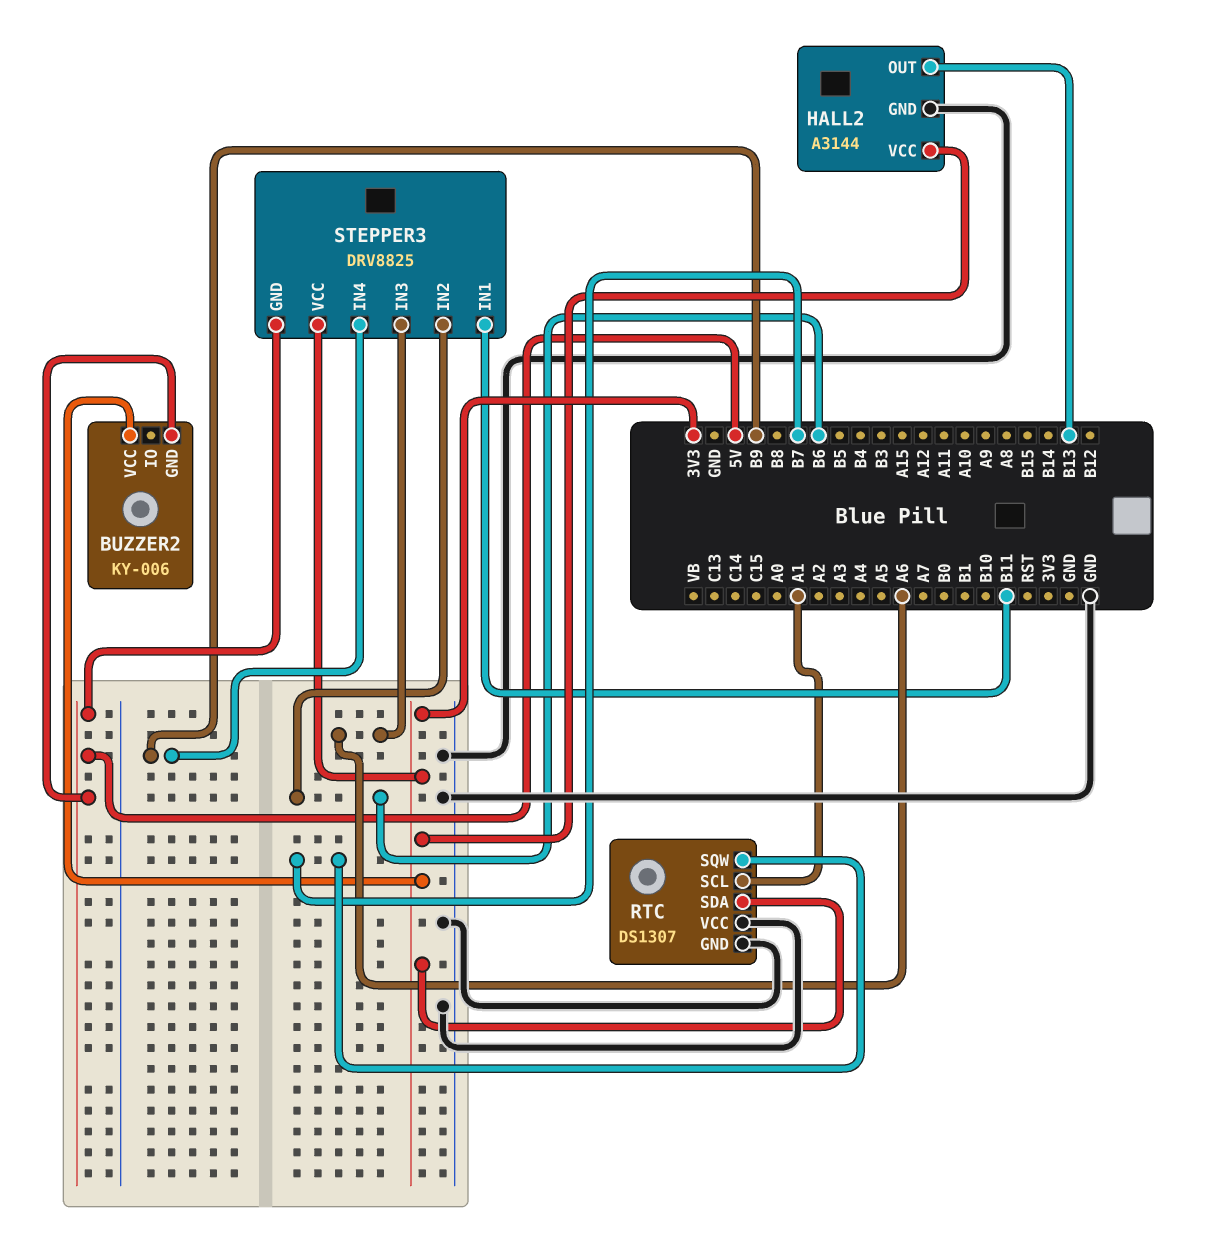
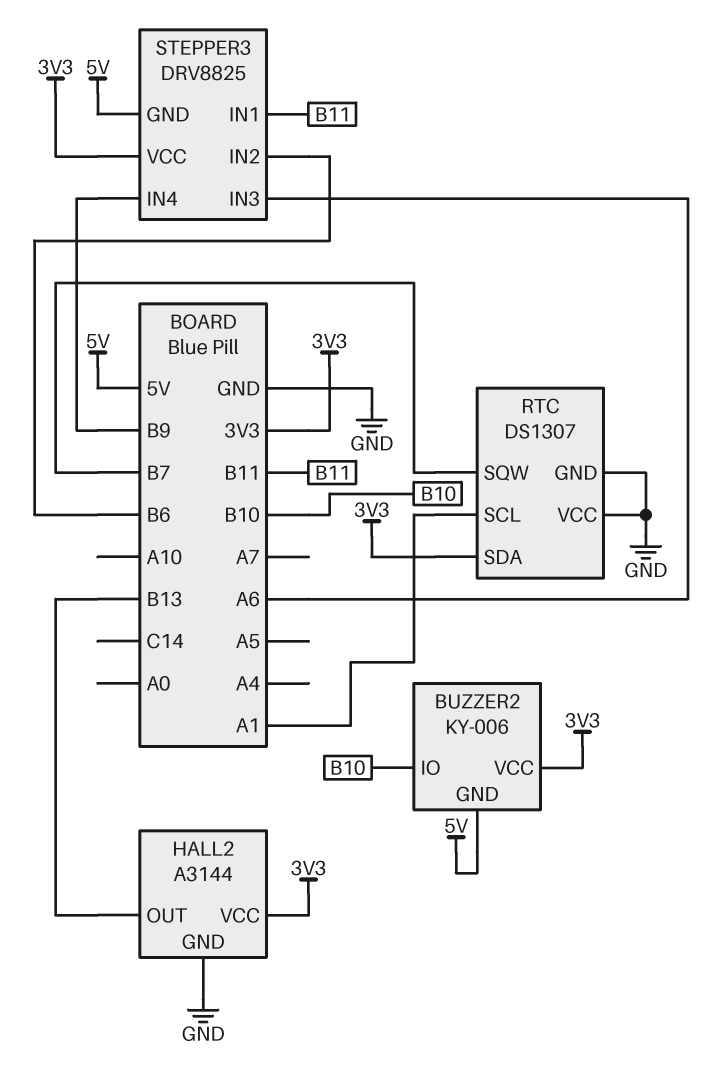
BUZZER2 pin IO: none -> B10

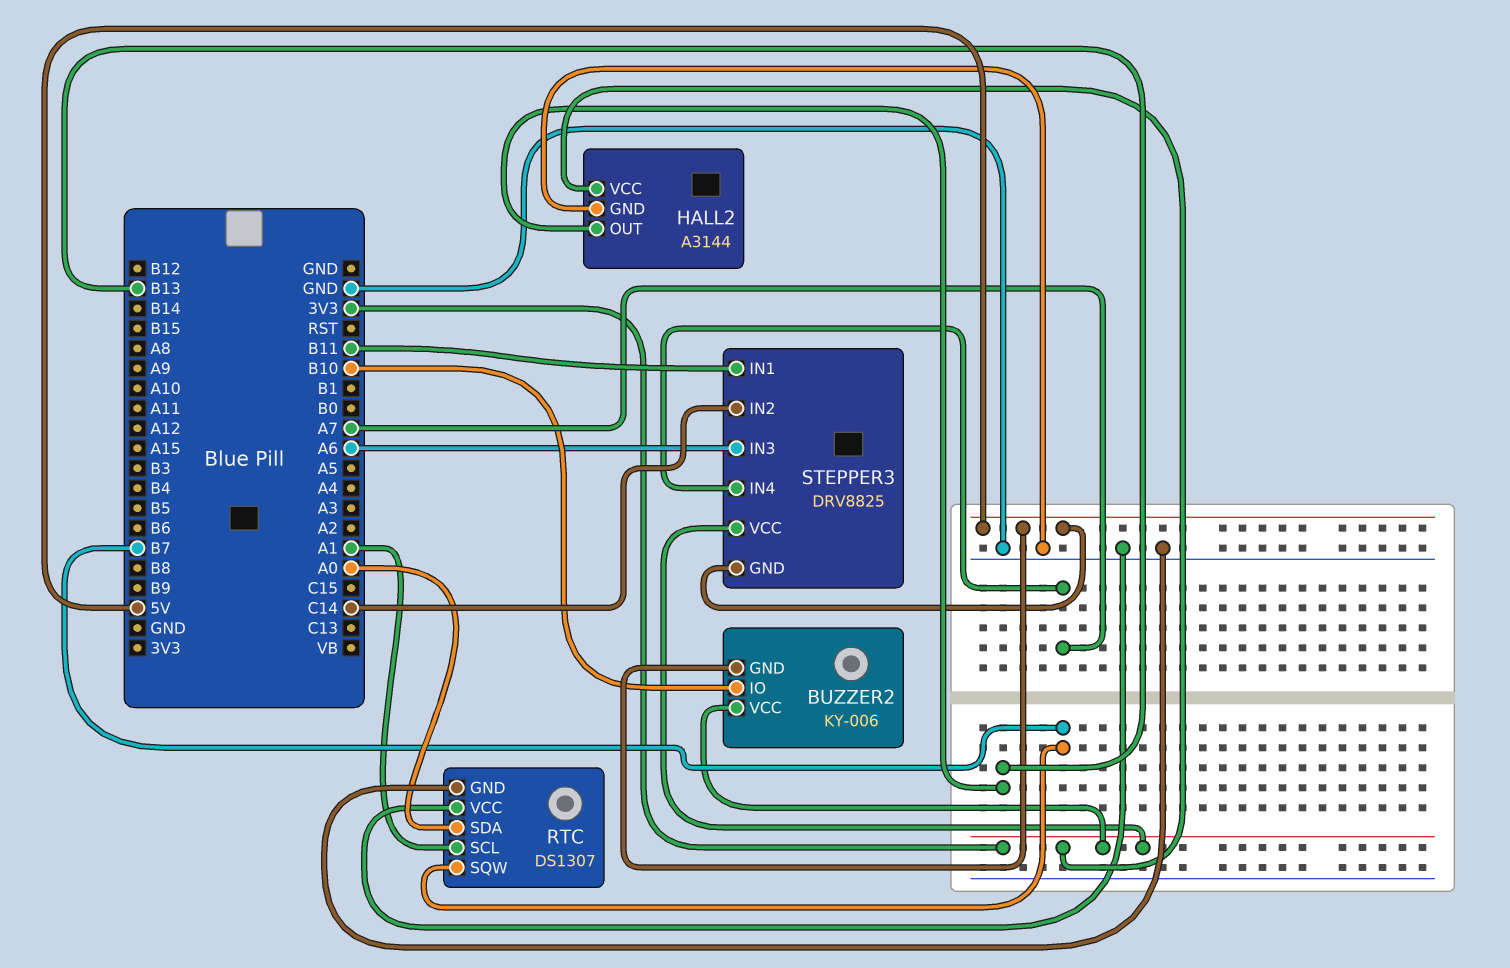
RTC pin SDA: 3V3 -> A0
STEPPER3 pin IN2: B6 -> C14
STEPPER3 pin IN4: B9 -> A7

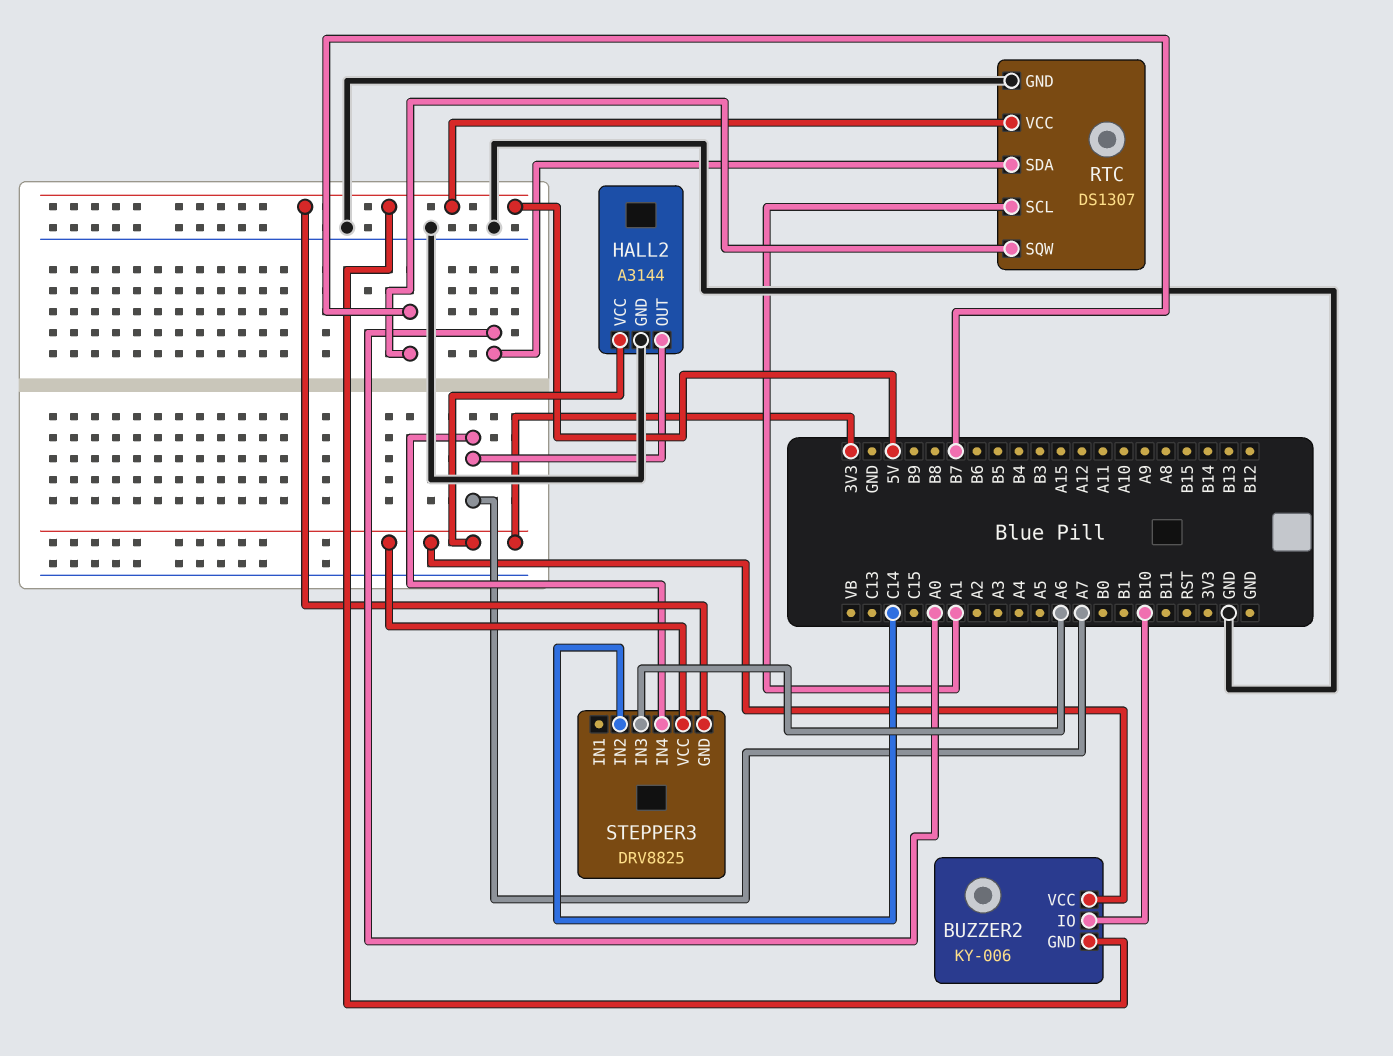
HALL2 pin OUT: B13 -> A7
RTC pin VCC: GND -> 5V
STEPPER3 pin IN1: B11 -> none

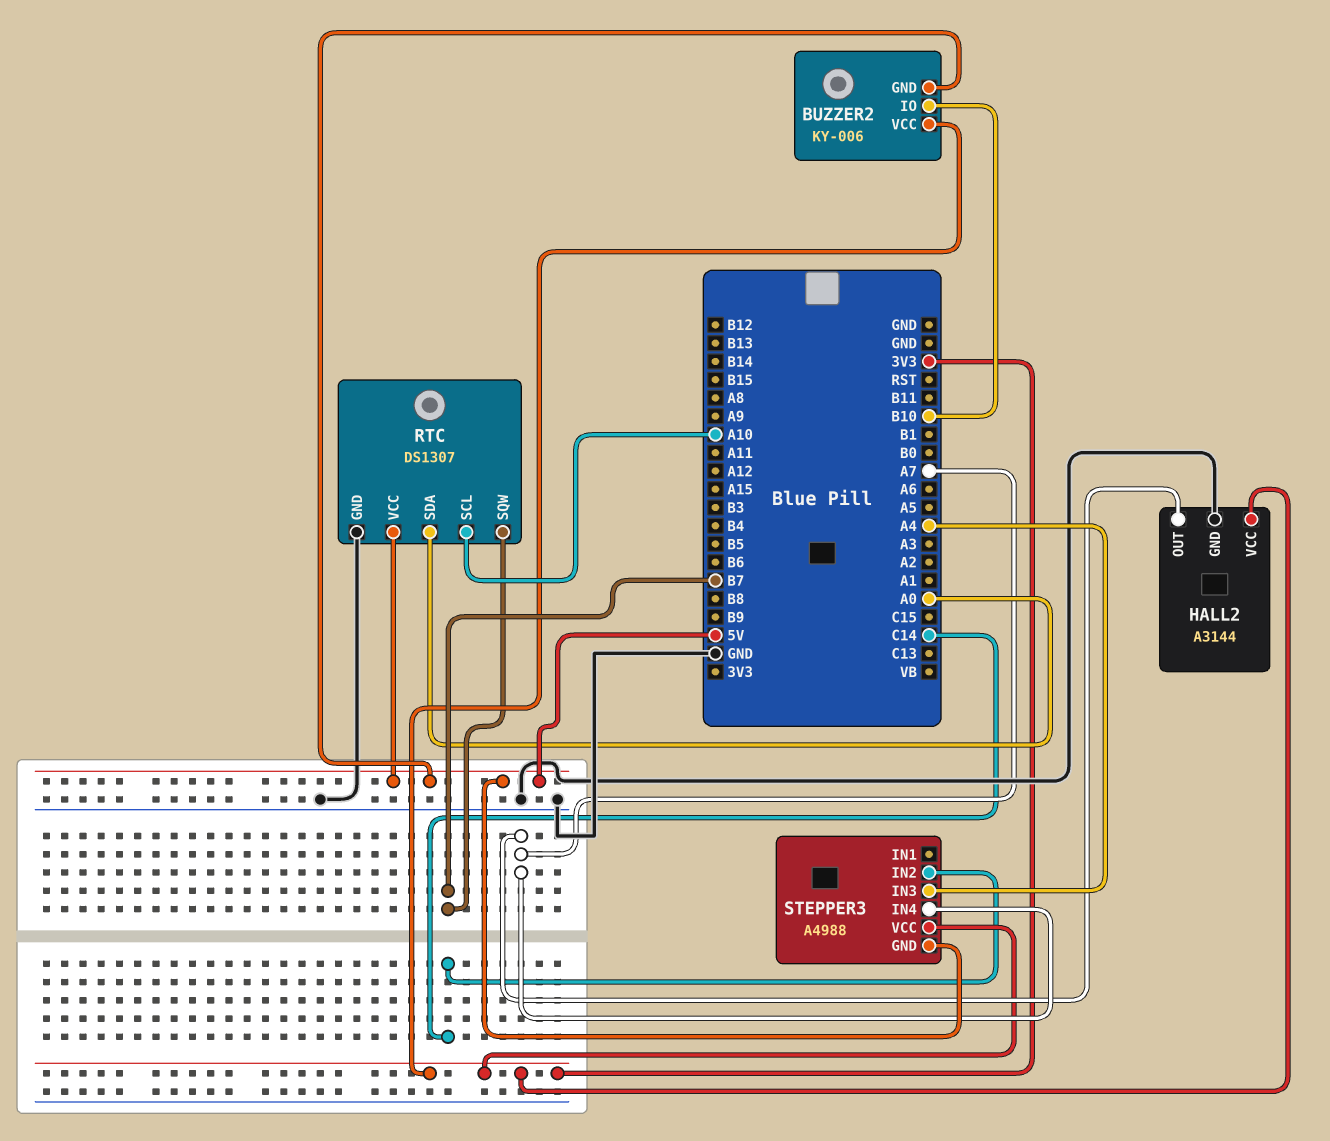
RTC pin SCL: A1 -> A10
STEPPER3: DRV8825 -> A4988
STEPPER3 pin IN3: A6 -> A4

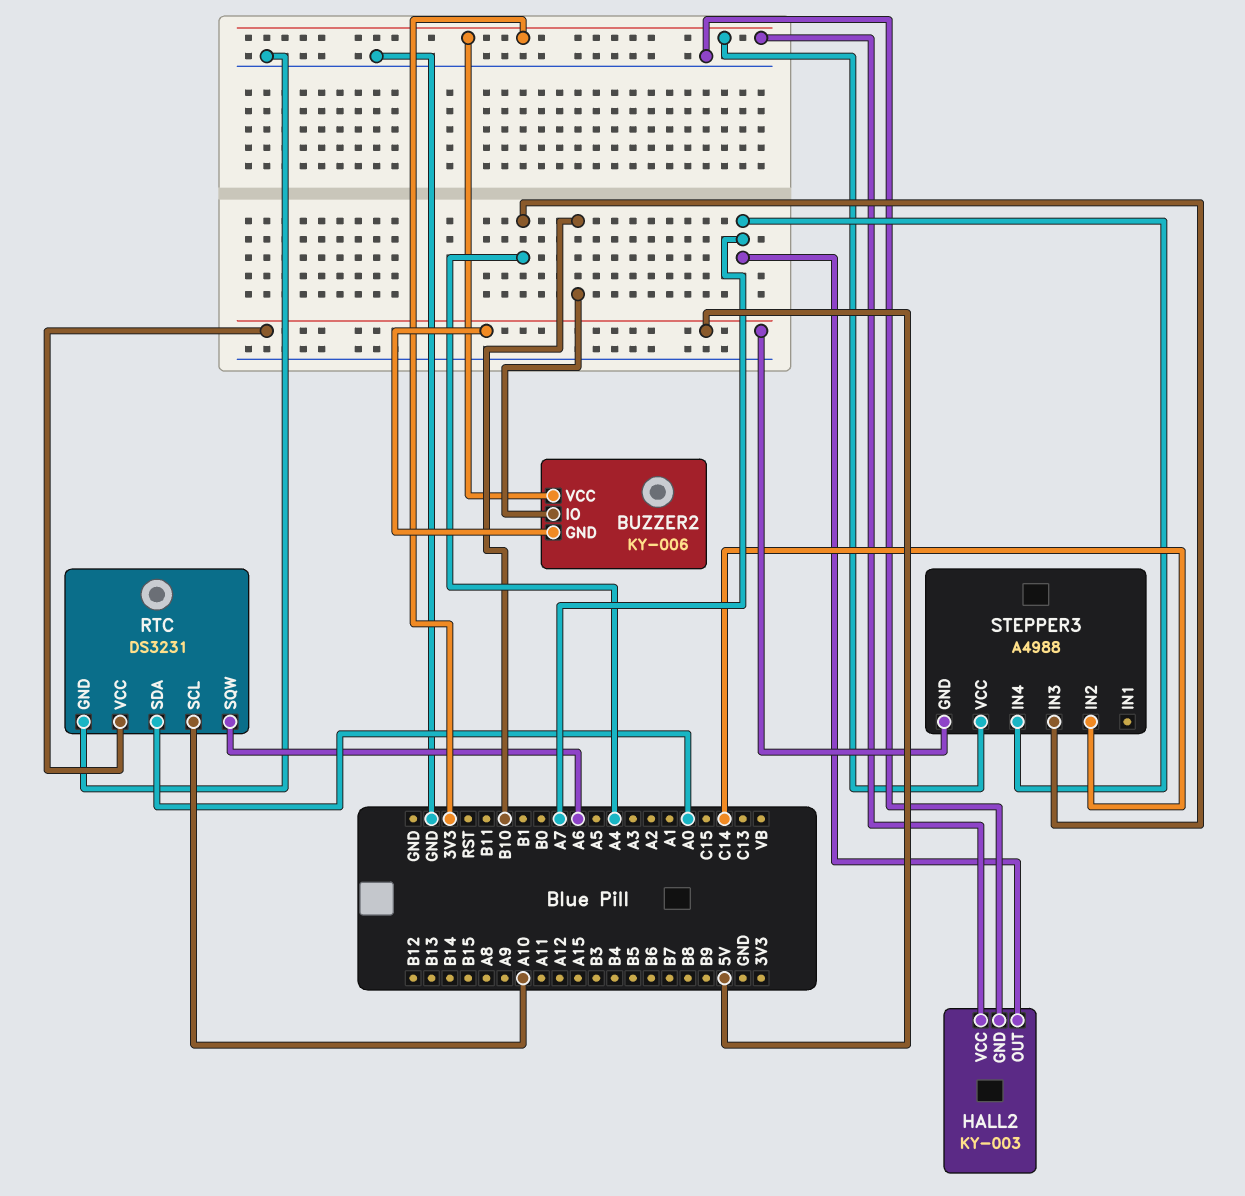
HALL2: A3144 -> KY-003
RTC: DS1307 -> DS3231
RTC pin SQW: B7 -> A6

